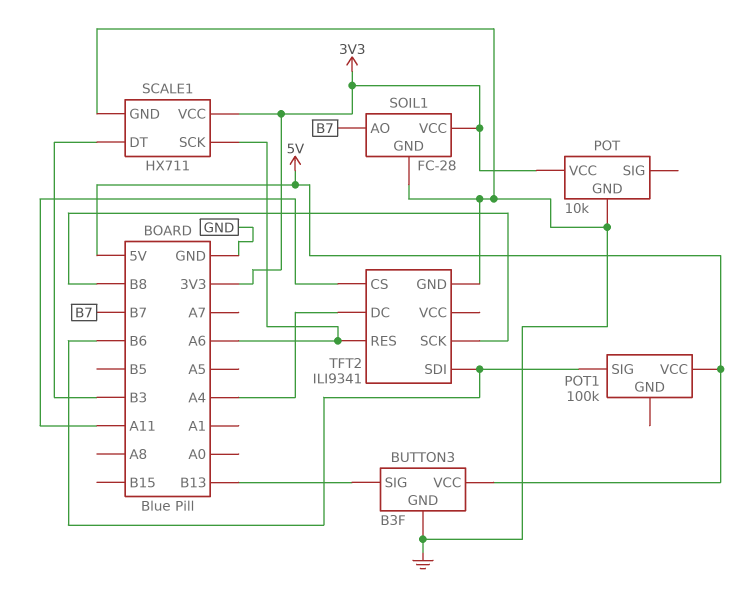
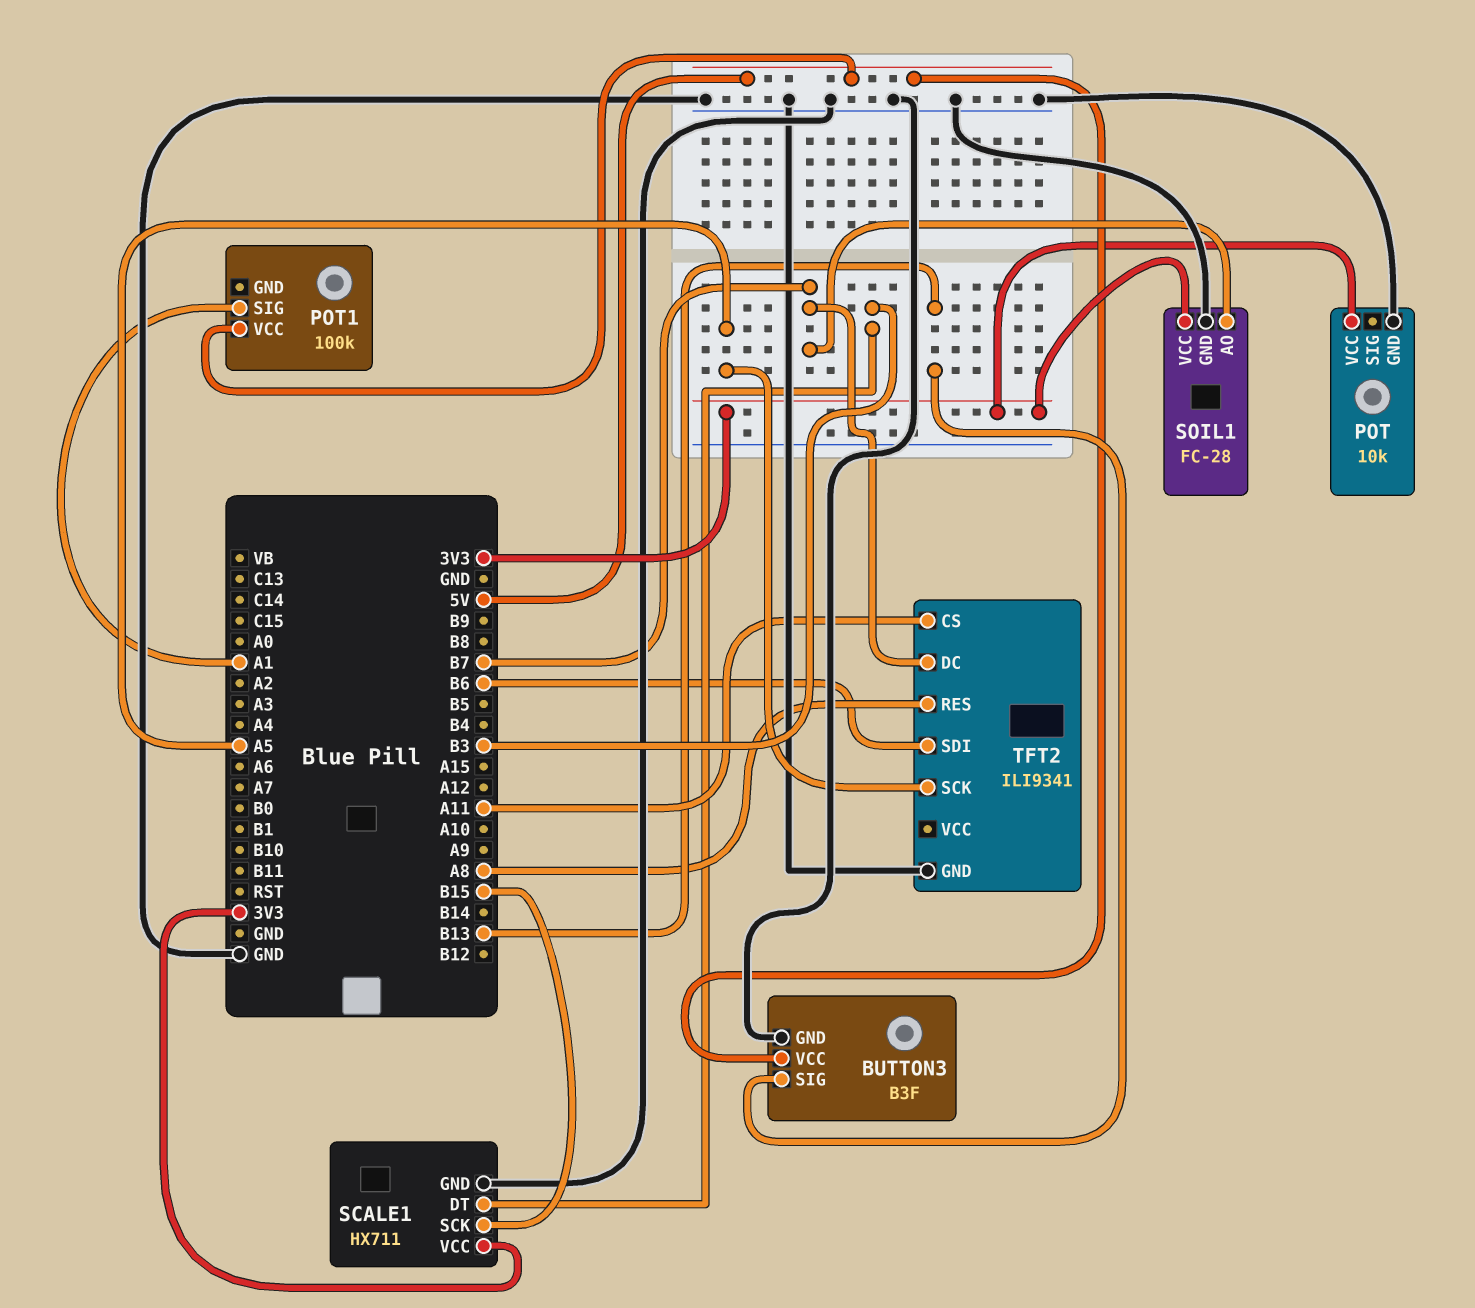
POT1 pin SIG: B6 -> A1
SCALE1 pin SCK: A6 -> B15
TFT2 pin DC: A4 -> B7
TFT2 pin RES: A6 -> A8
TFT2 pin SCK: B8 -> A5

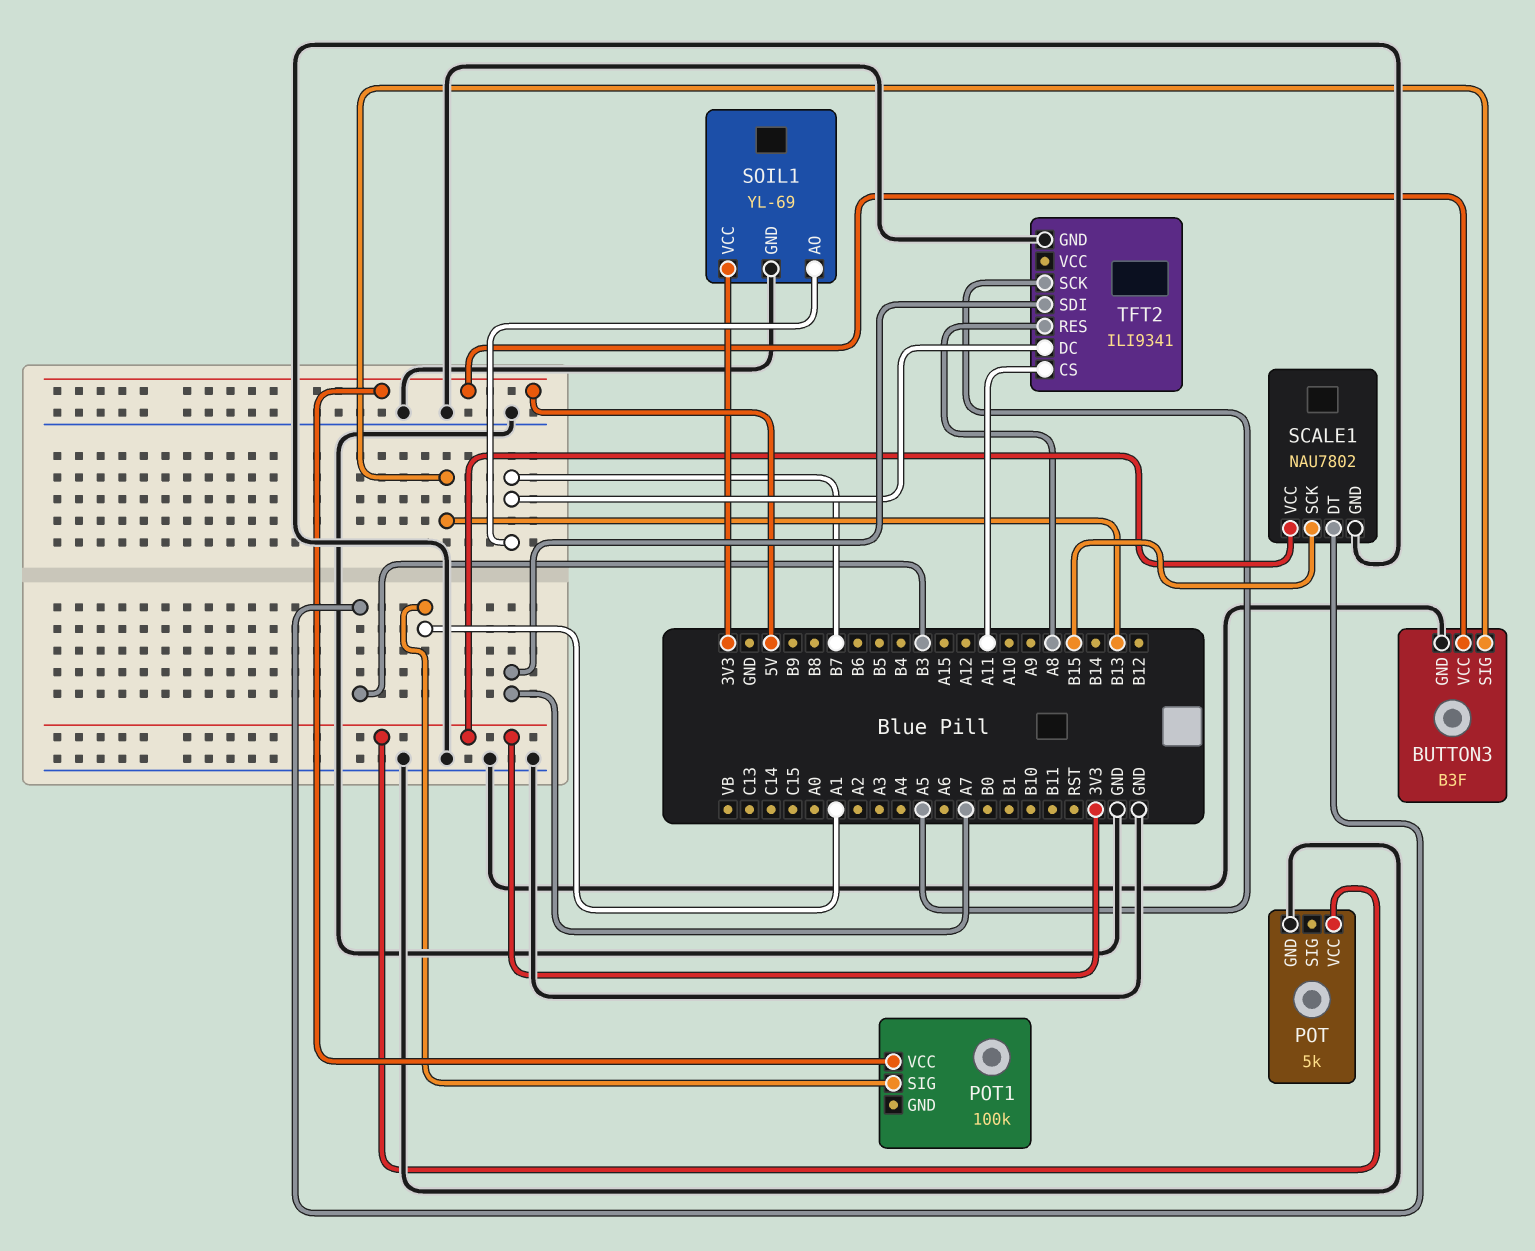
POT: 10k -> 5k
SCALE1: HX711 -> NAU7802
SOIL1: FC-28 -> YL-69
TFT2 pin SDI: B6 -> A7

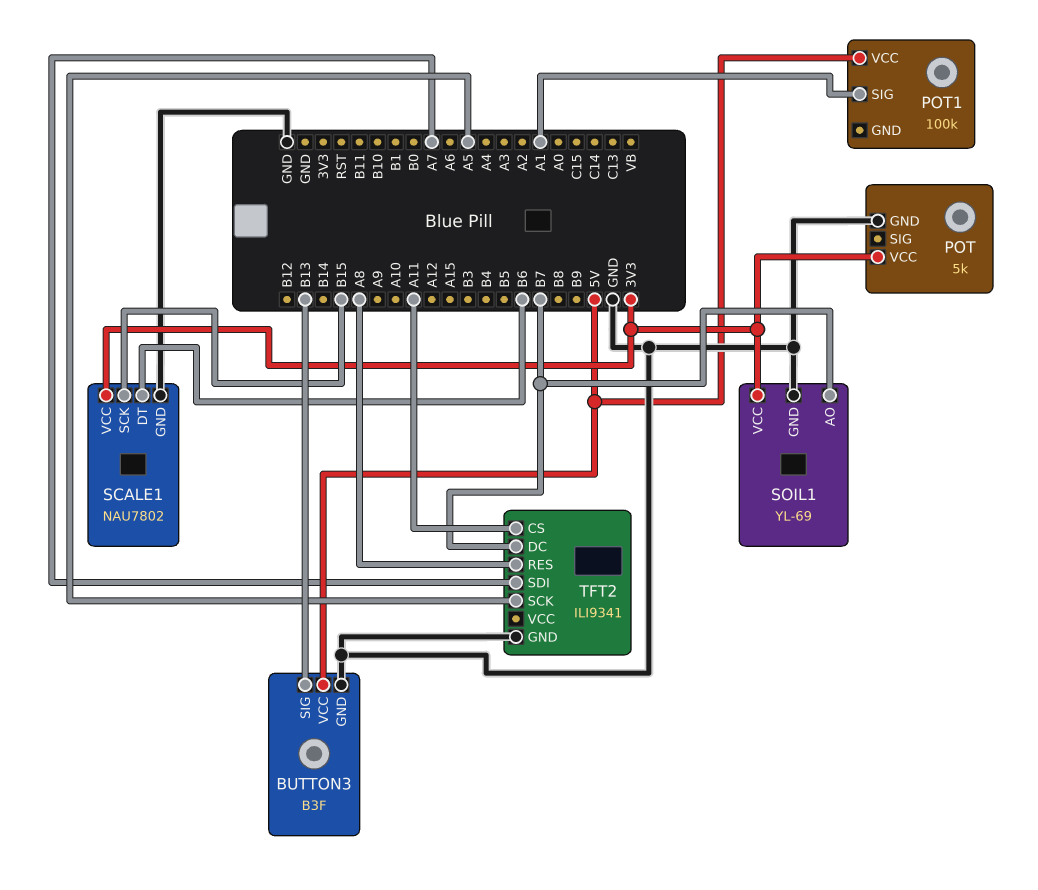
SCALE1 pin DT: B3 -> B6

